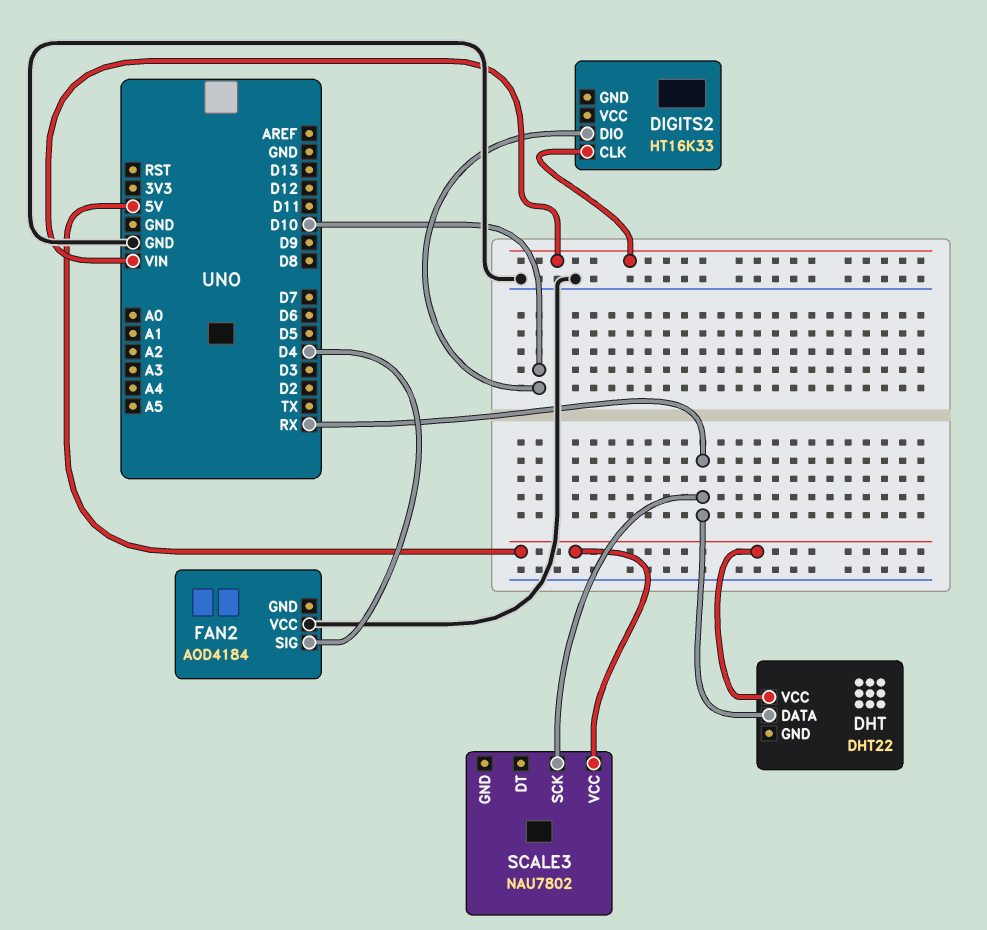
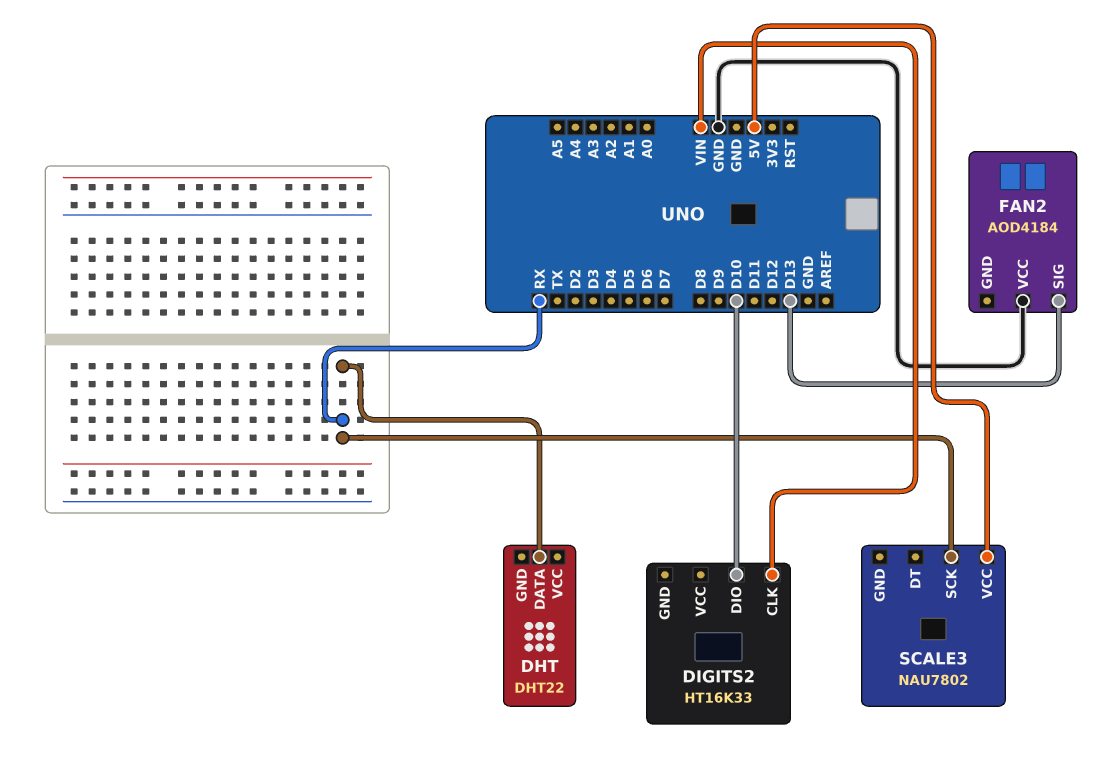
DHT pin VCC: 5V -> none
FAN2 pin SIG: D4 -> D13

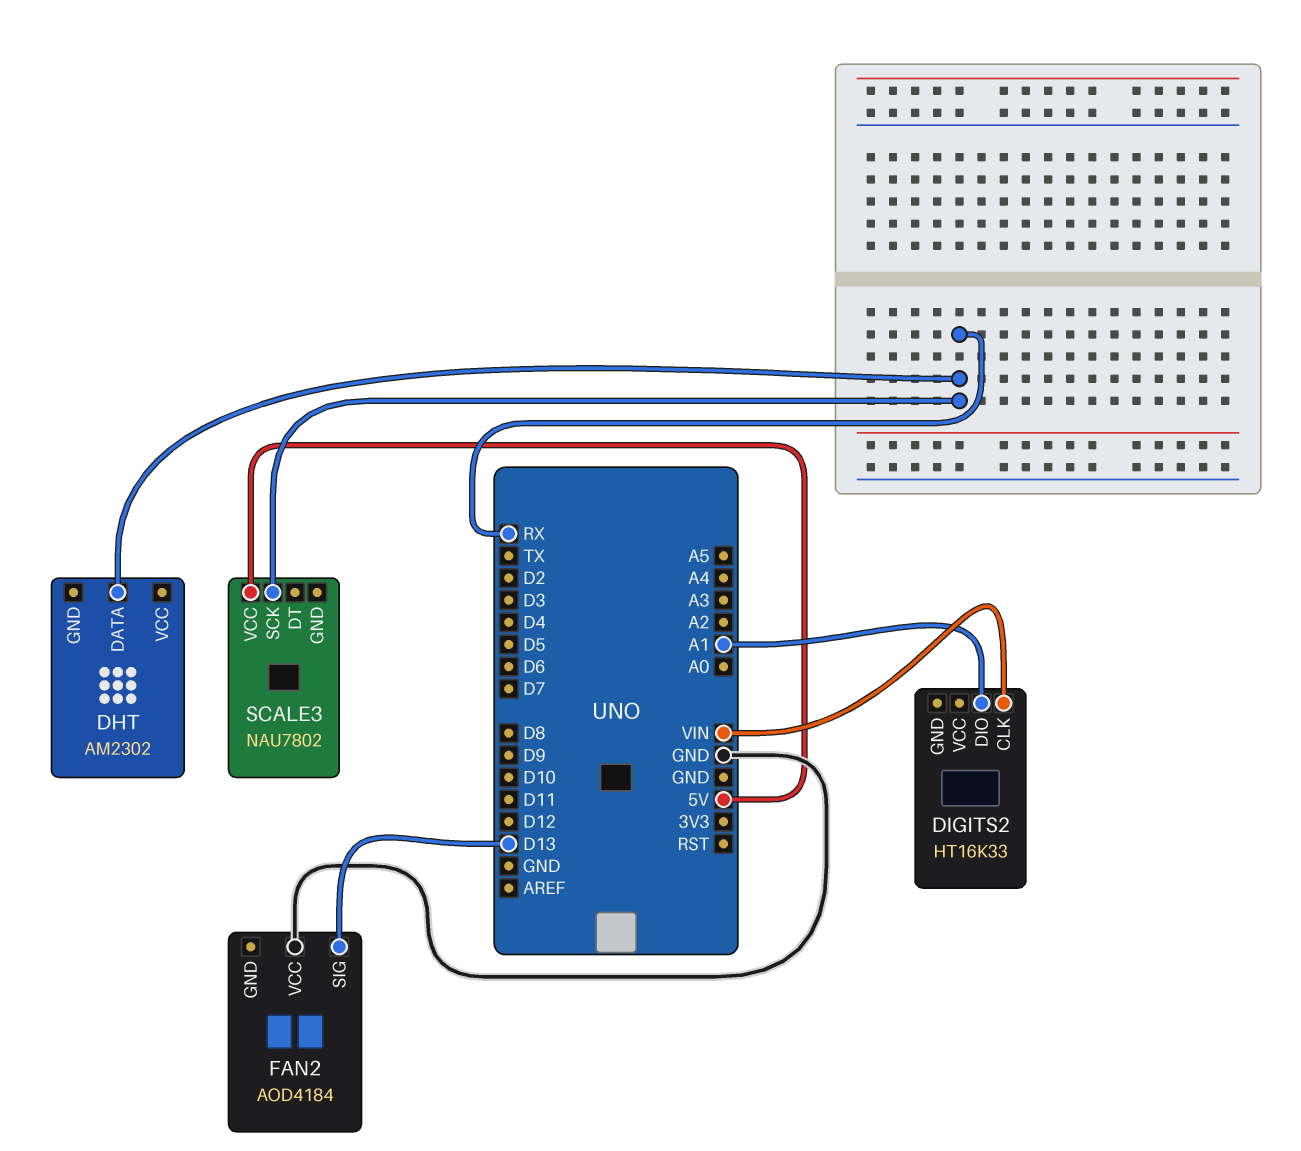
DHT: DHT22 -> AM2302
DIGITS2 pin DIO: D10 -> A1

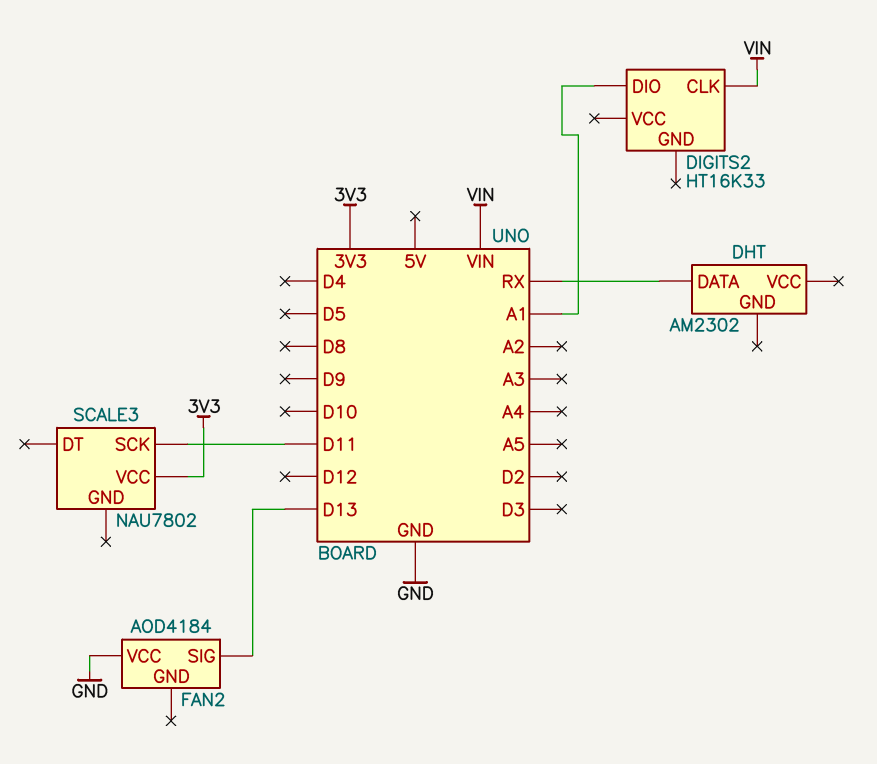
SCALE3 pin SCK: RX -> D11
SCALE3 pin VCC: 5V -> 3V3

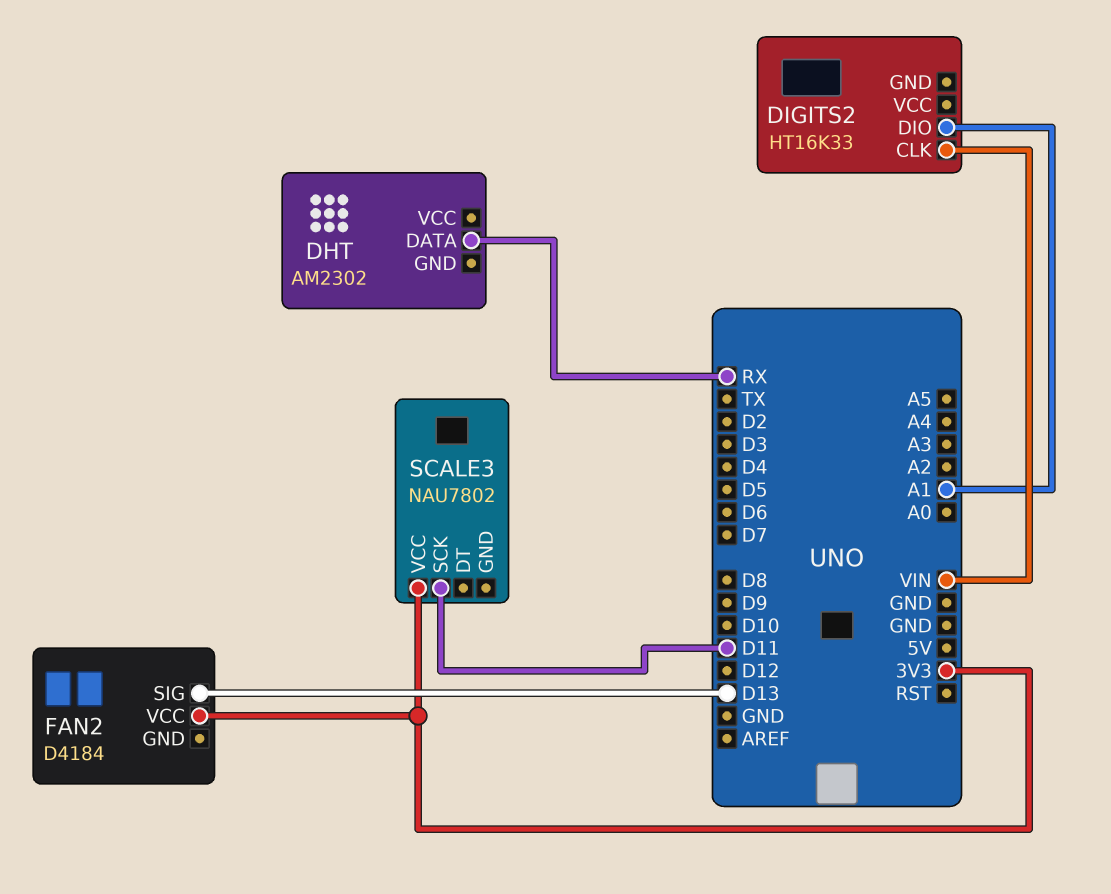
FAN2: AOD4184 -> D4184
FAN2 pin VCC: GND -> 3V3

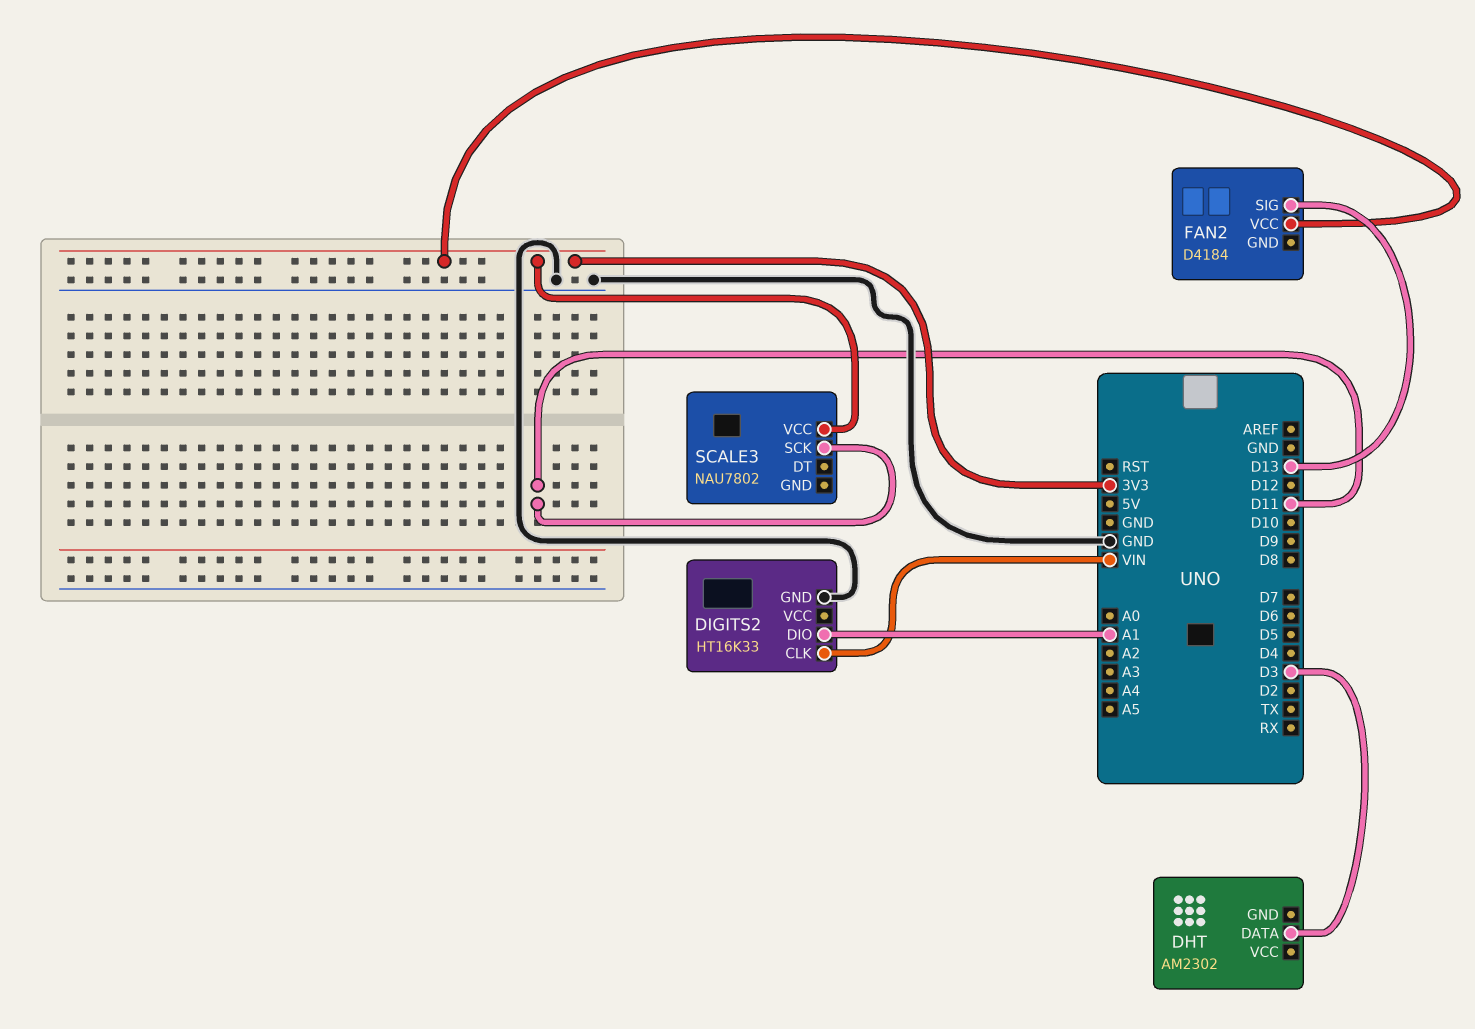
DHT pin DATA: RX -> D3
DIGITS2 pin GND: none -> GND

